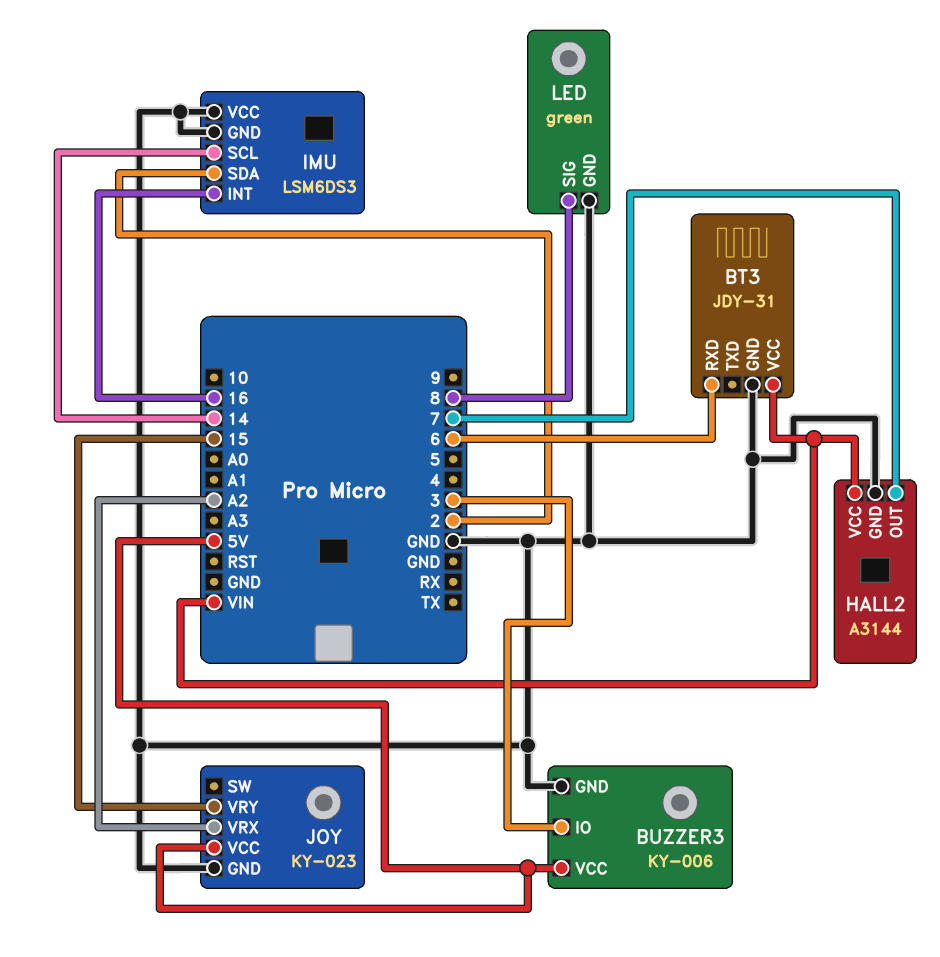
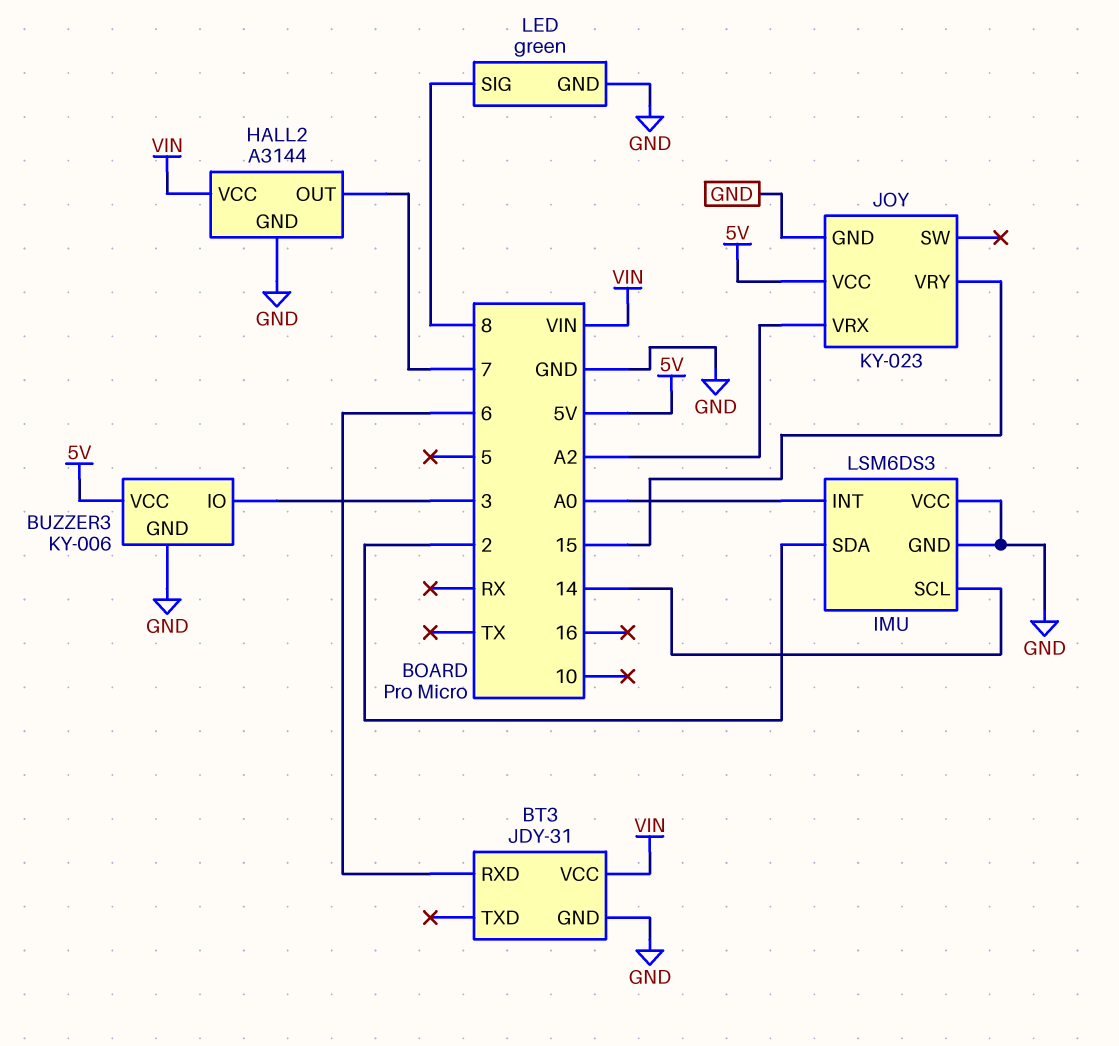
IMU pin INT: 16 -> A0

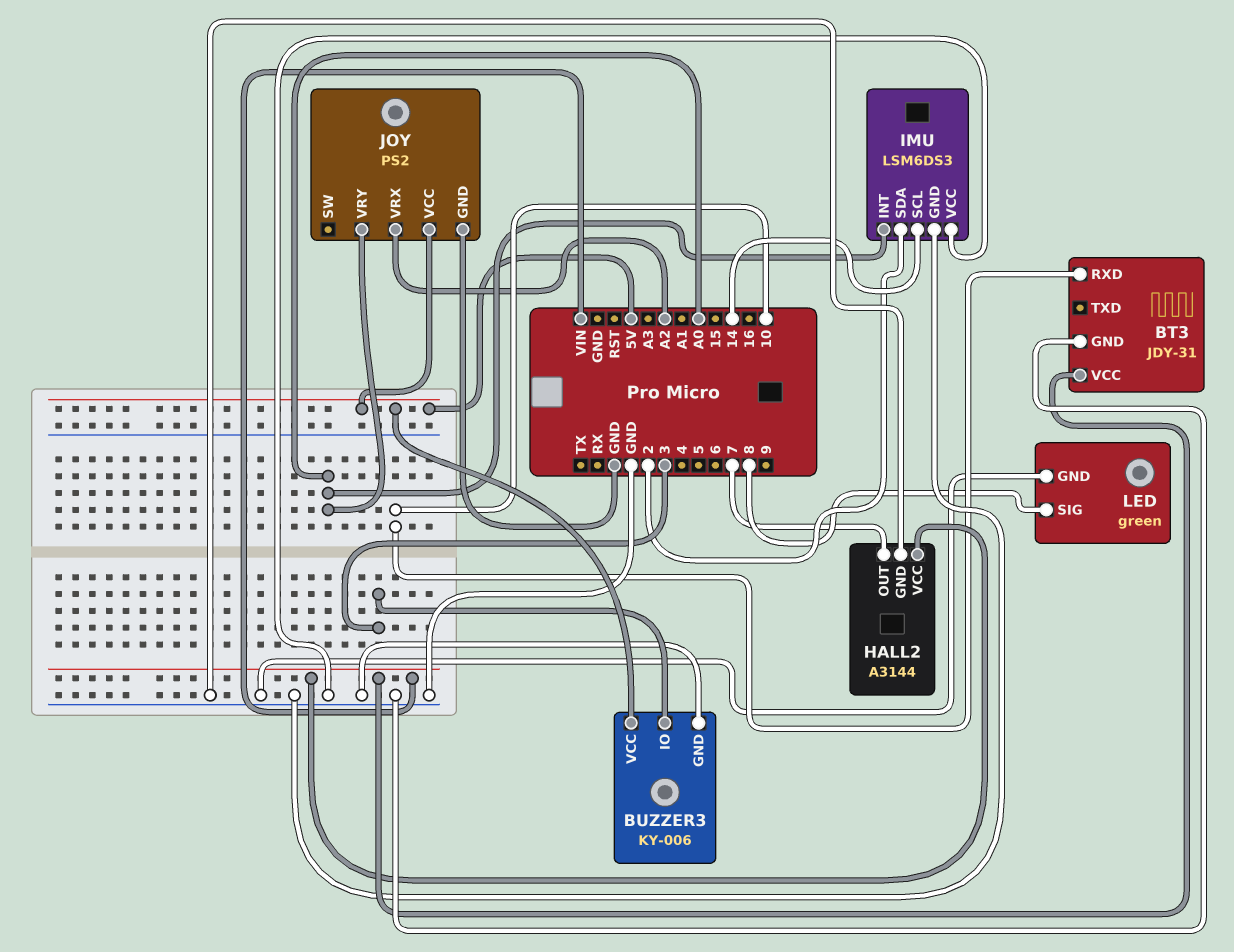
BT3 pin RXD: 6 -> 10
JOY: KY-023 -> PS2
JOY pin VRY: 15 -> A0

